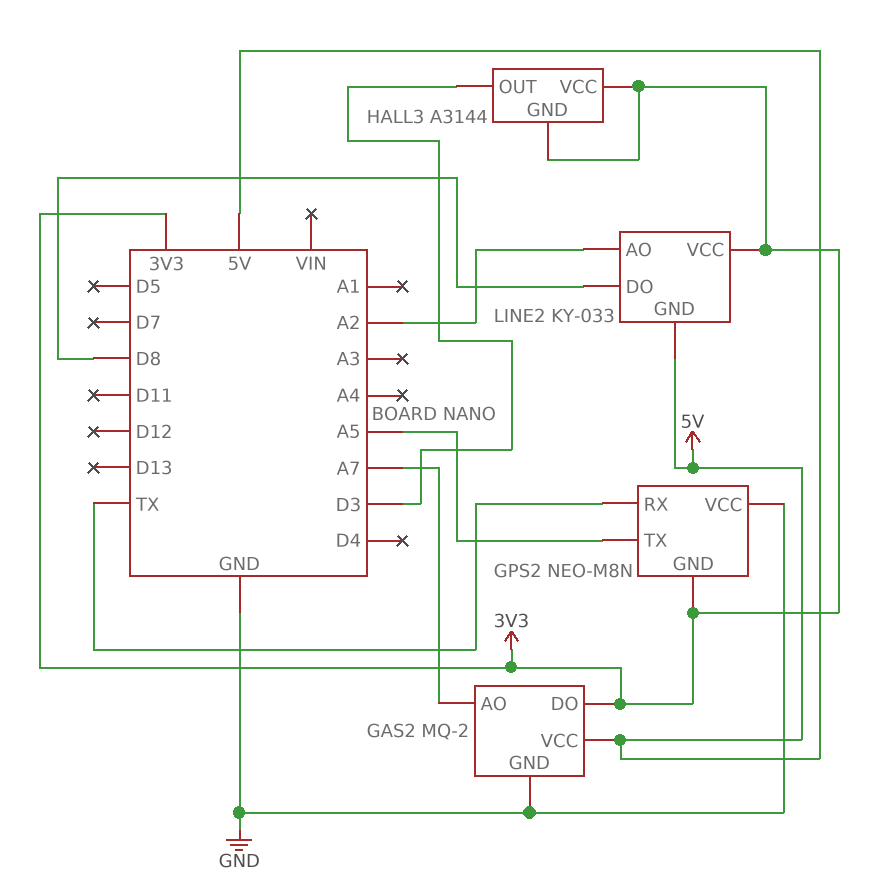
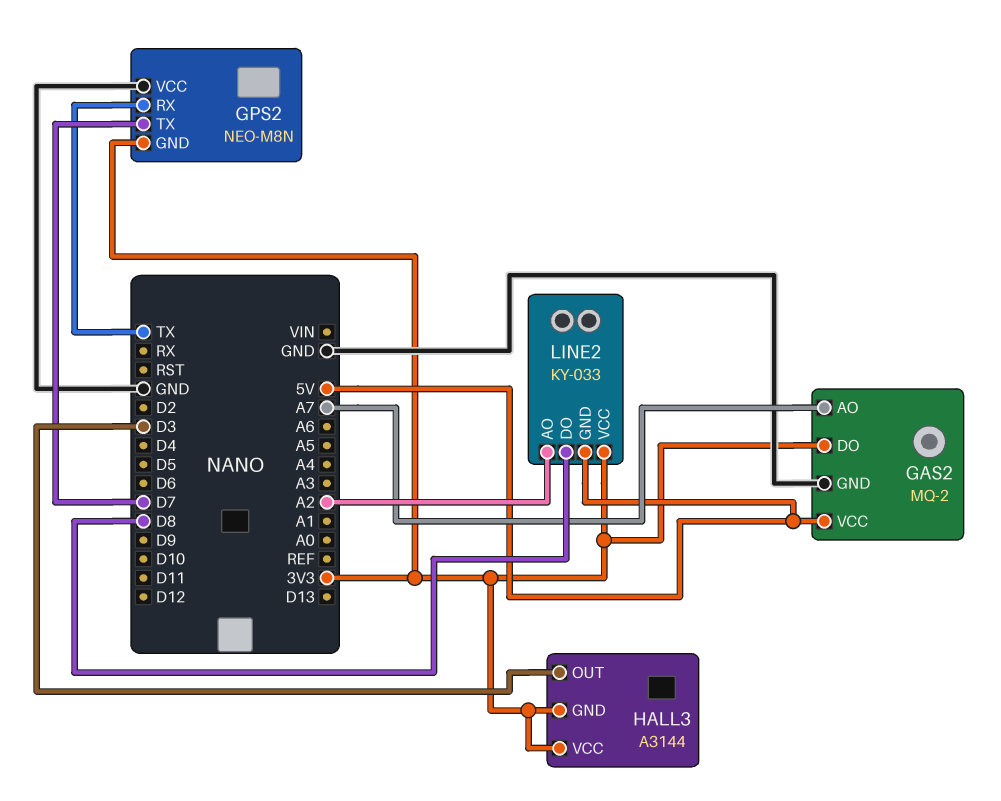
GPS2 pin TX: A5 -> D7

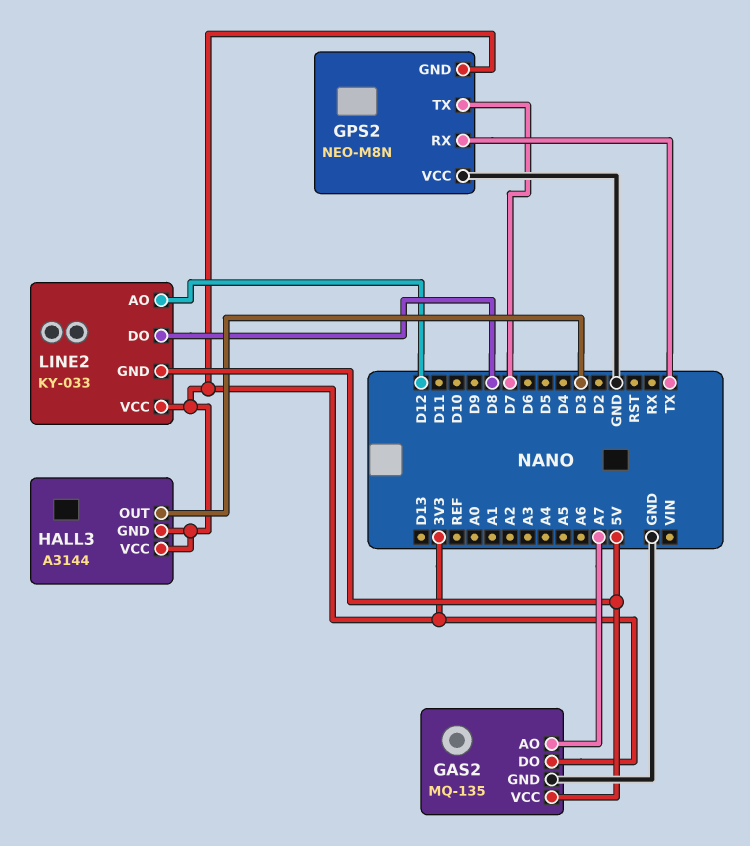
GAS2: MQ-2 -> MQ-135
LINE2 pin AO: A2 -> D12

